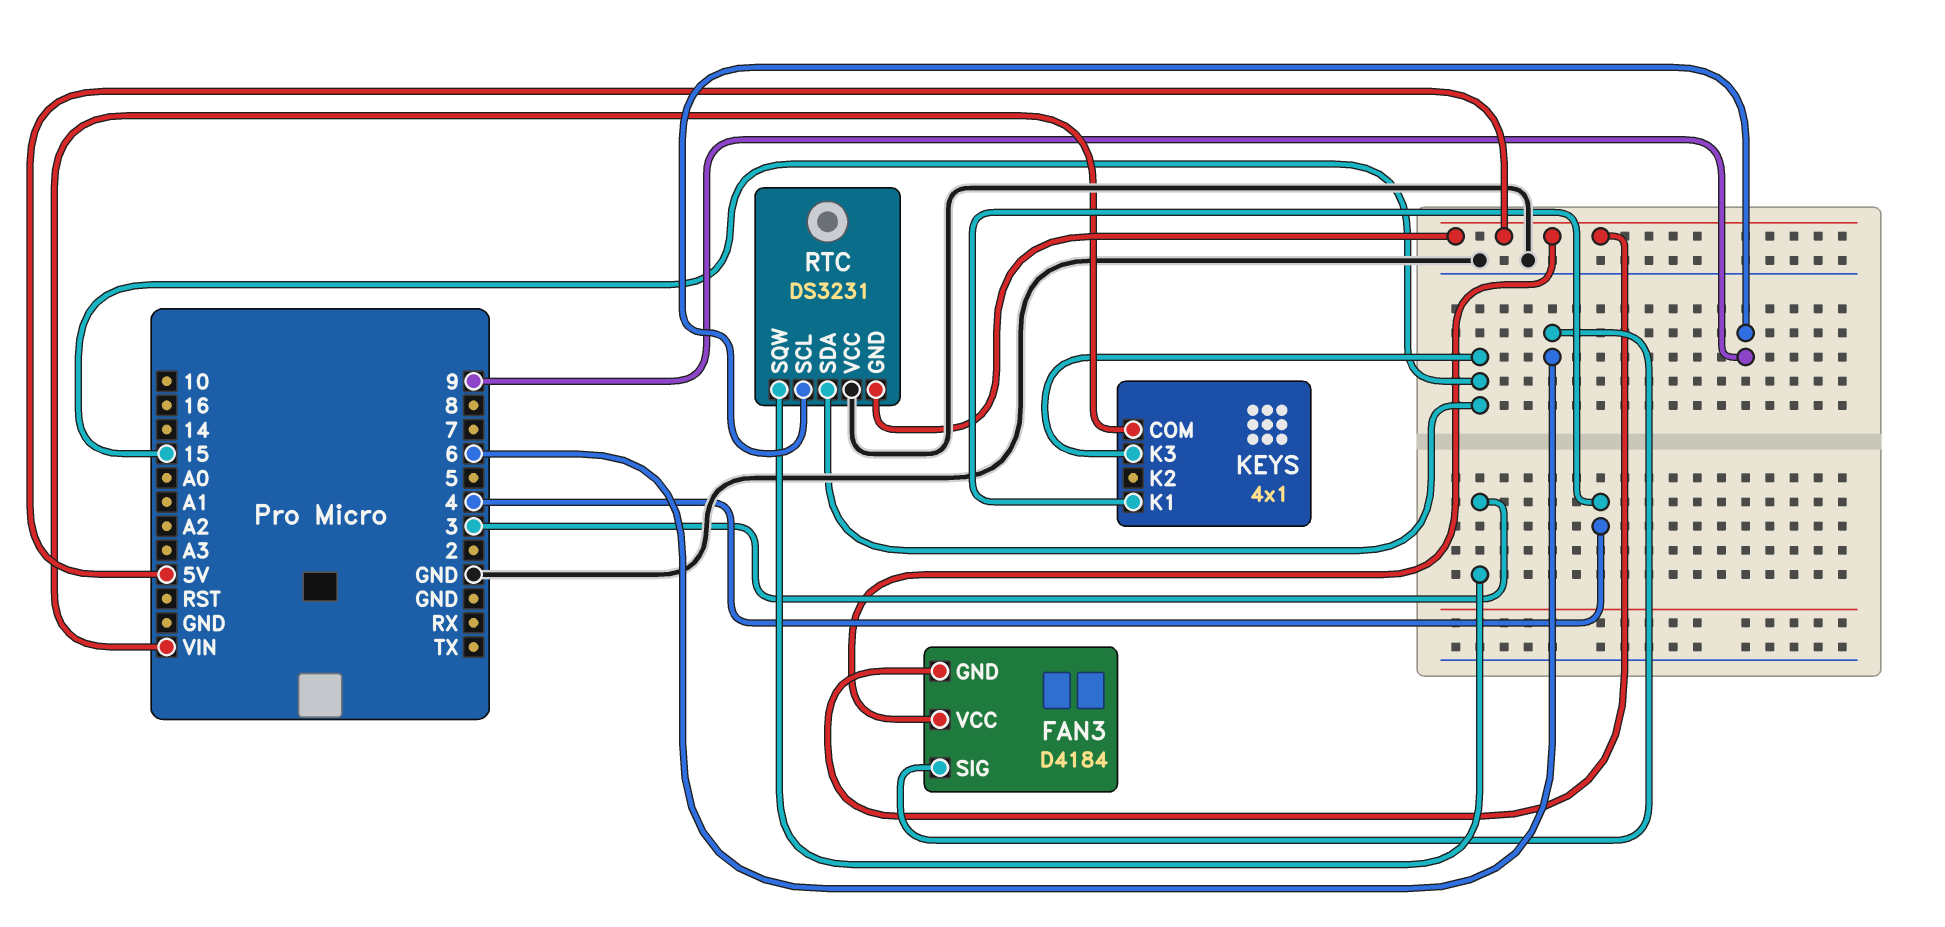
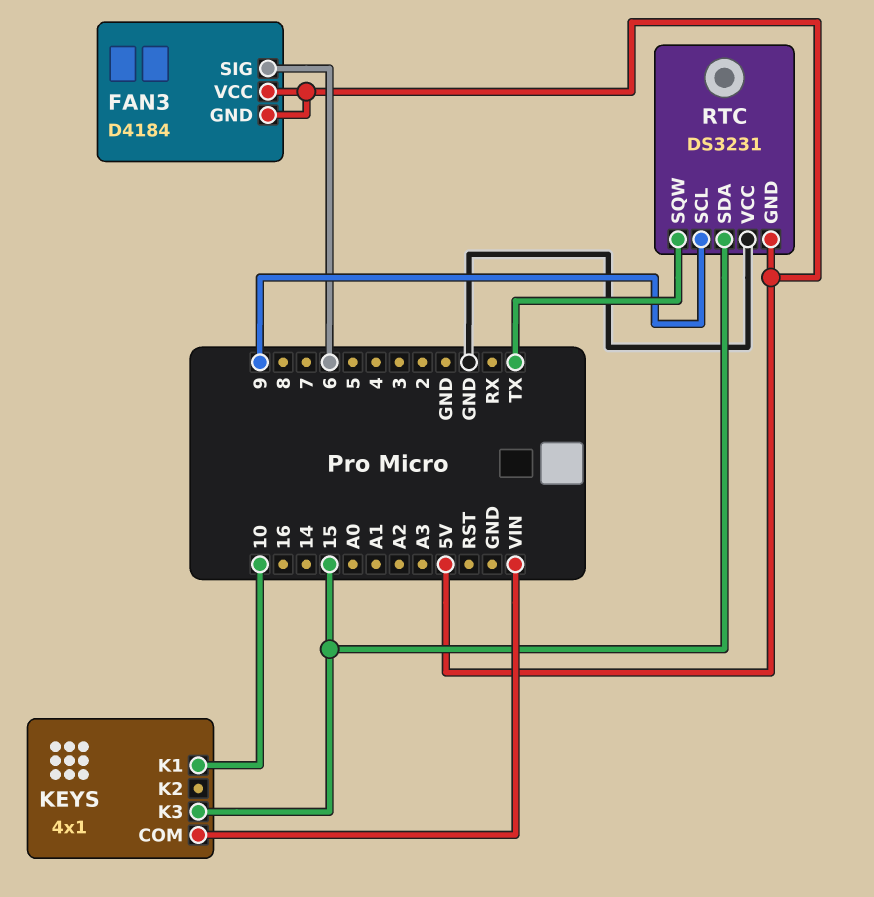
KEYS pin K1: 4 -> 10
RTC pin SQW: 3 -> TX

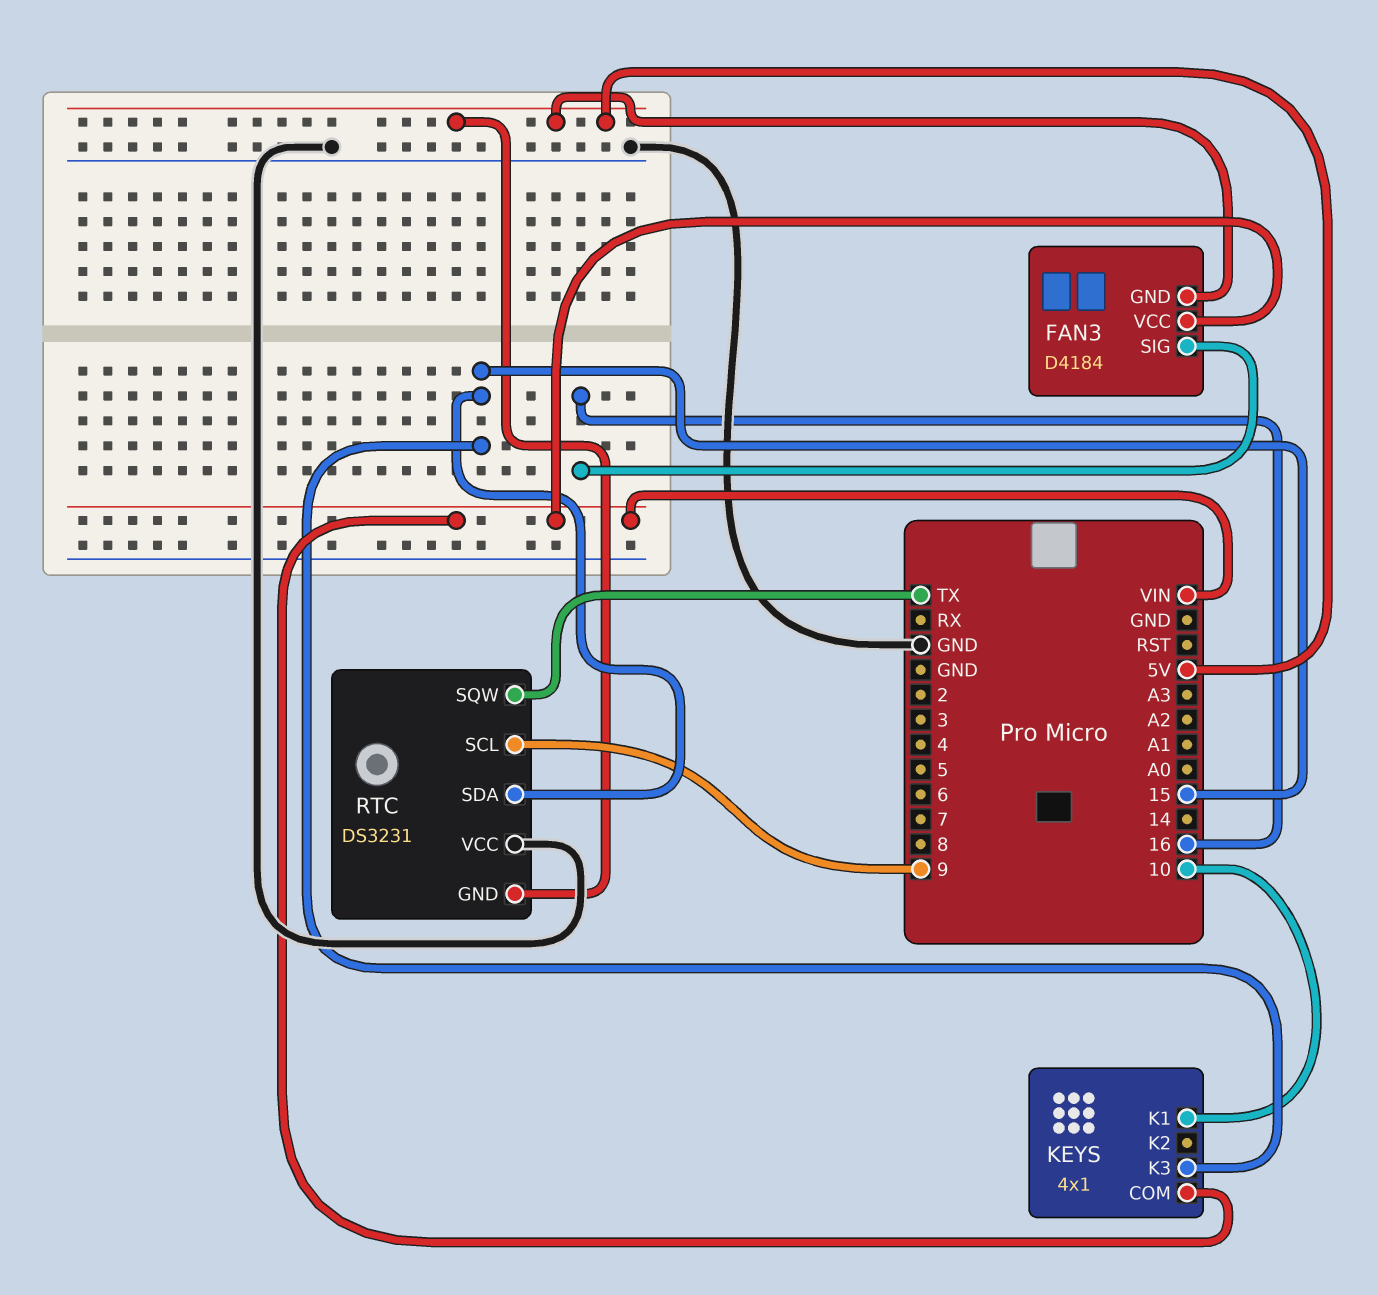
FAN3 pin SIG: 6 -> 16
FAN3 pin VCC: 5V -> VIN

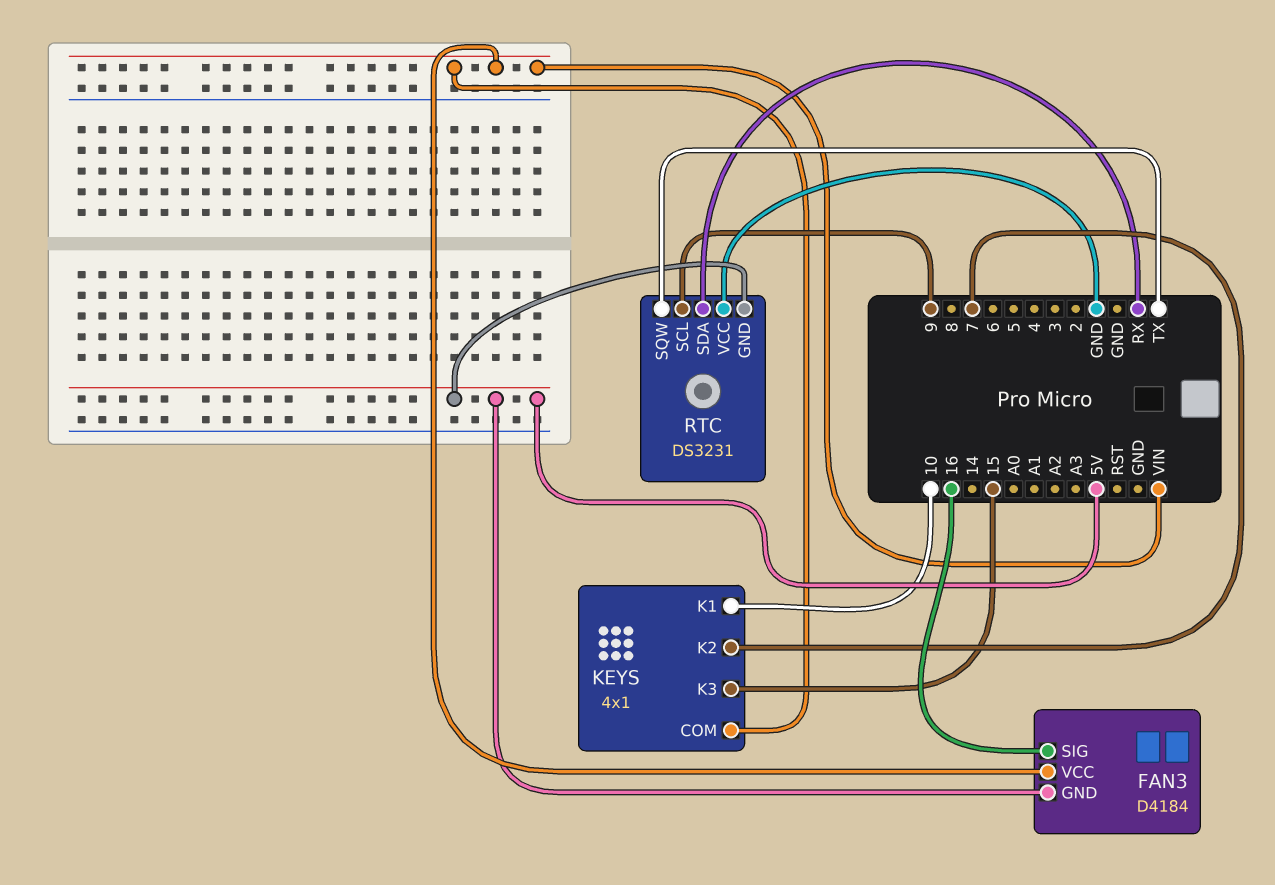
KEYS pin K2: none -> 7
RTC pin SDA: 15 -> RX

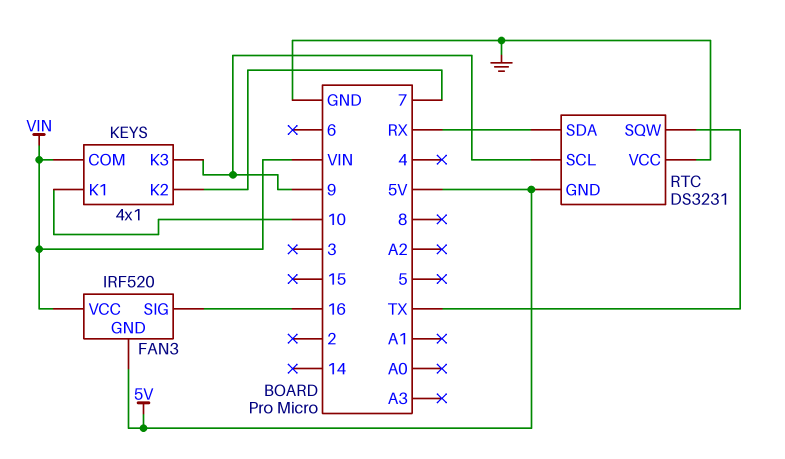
FAN3: D4184 -> IRF520
KEYS pin K3: 15 -> 9

